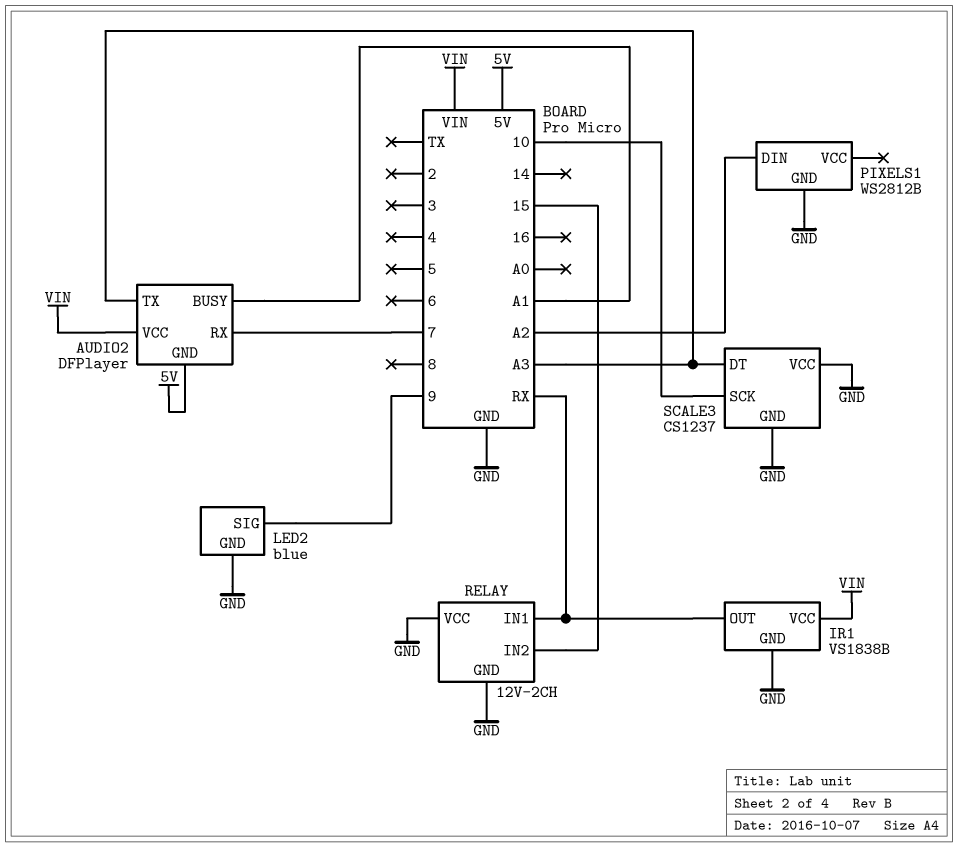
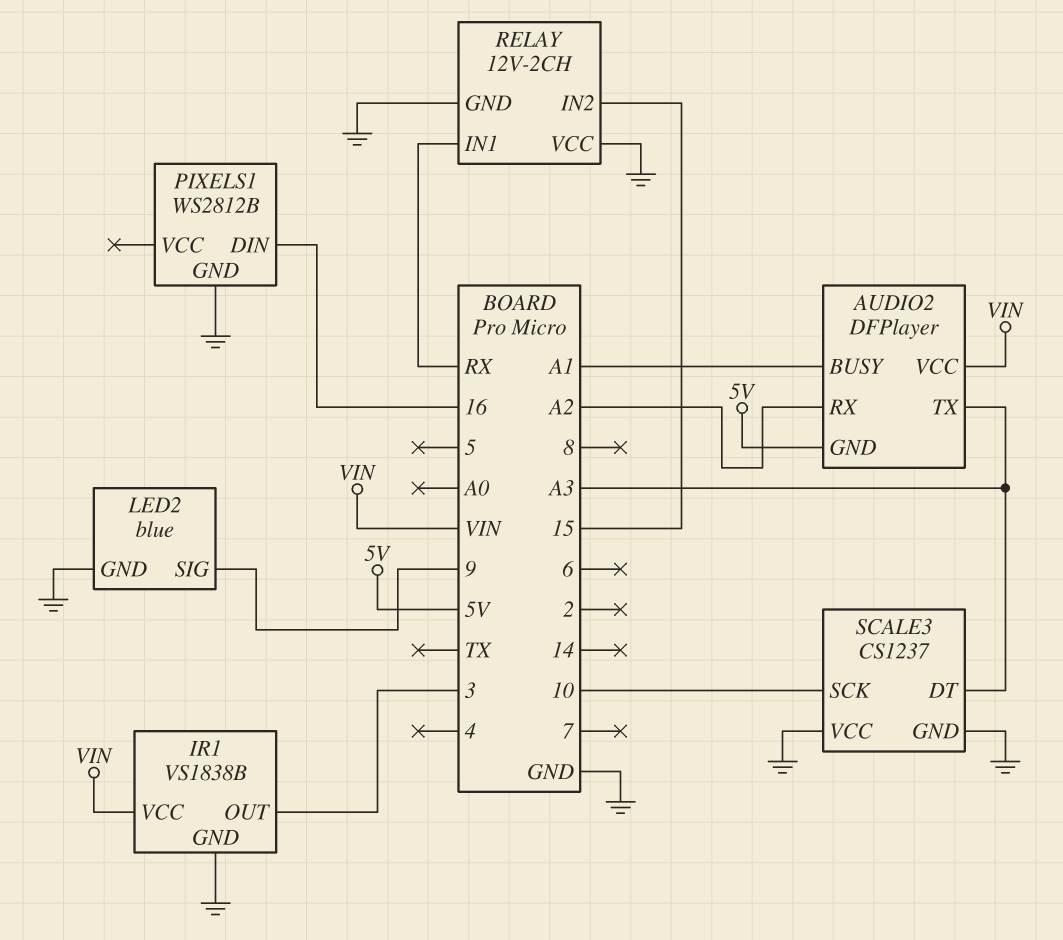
AUDIO2 pin RX: 7 -> A2
IR1 pin OUT: RX -> 3
PIXELS1 pin DIN: A2 -> 16

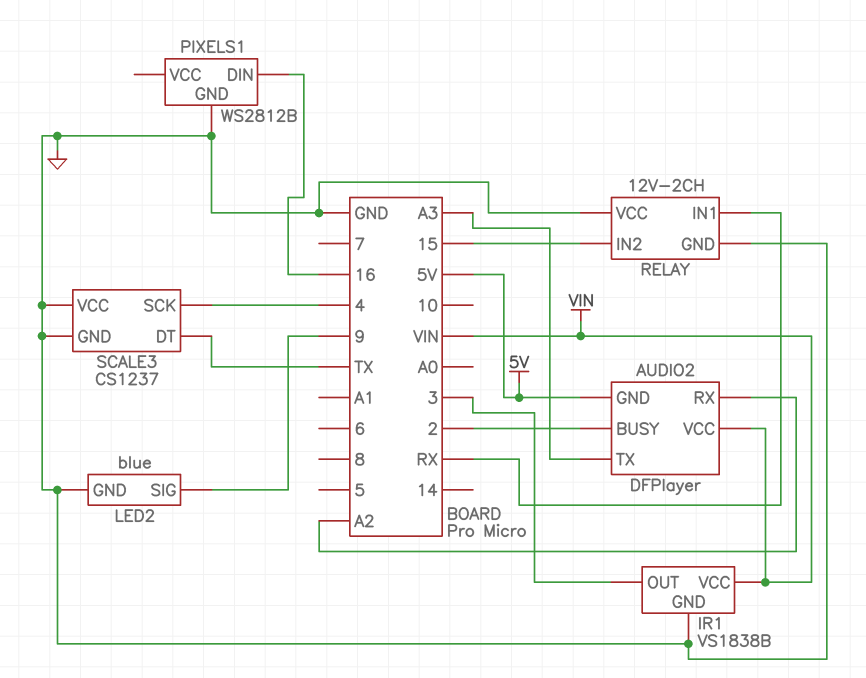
AUDIO2 pin BUSY: A1 -> 2
SCALE3 pin DT: A3 -> TX
SCALE3 pin SCK: 10 -> 4

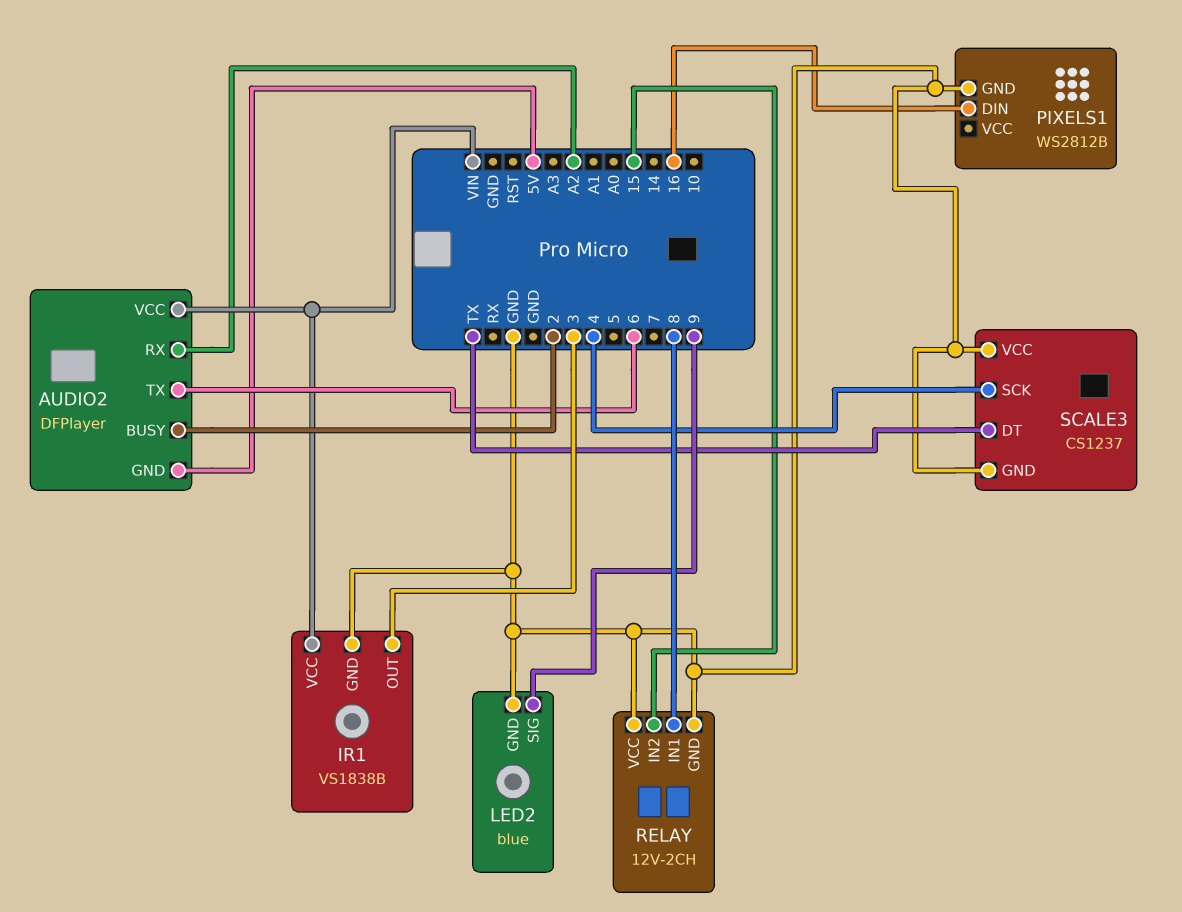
AUDIO2 pin TX: A3 -> 6
RELAY pin IN1: RX -> 8

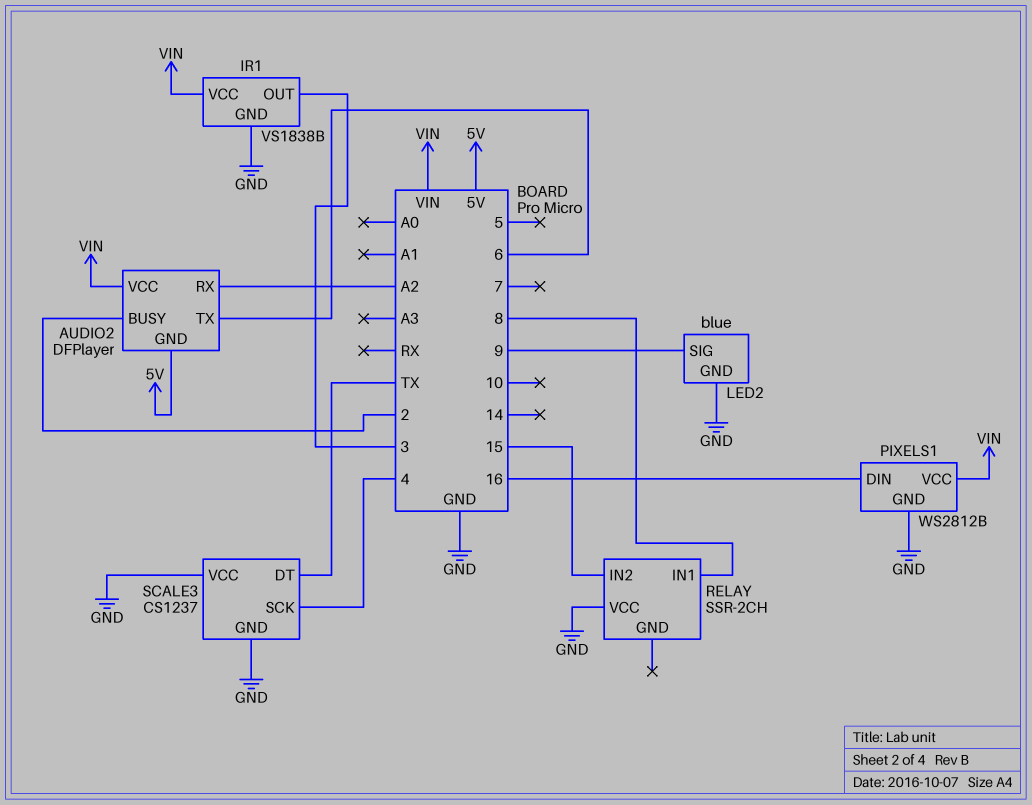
PIXELS1 pin VCC: none -> VIN
RELAY: 12V-2CH -> SSR-2CH
RELAY pin GND: GND -> none

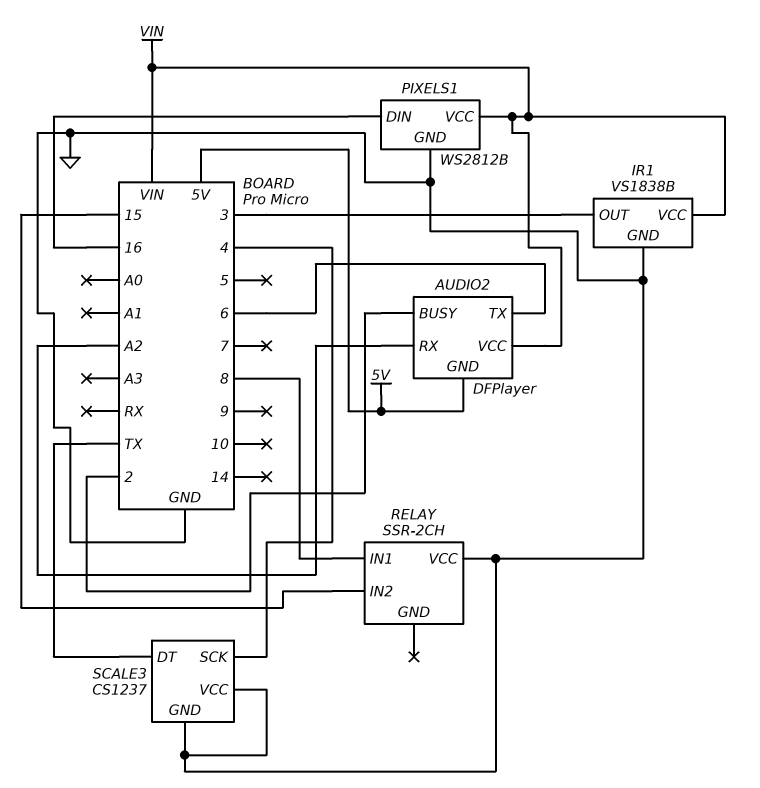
LED2: blue -> none
LED2 pin GND: GND -> none
LED2 pin SIG: 9 -> none

